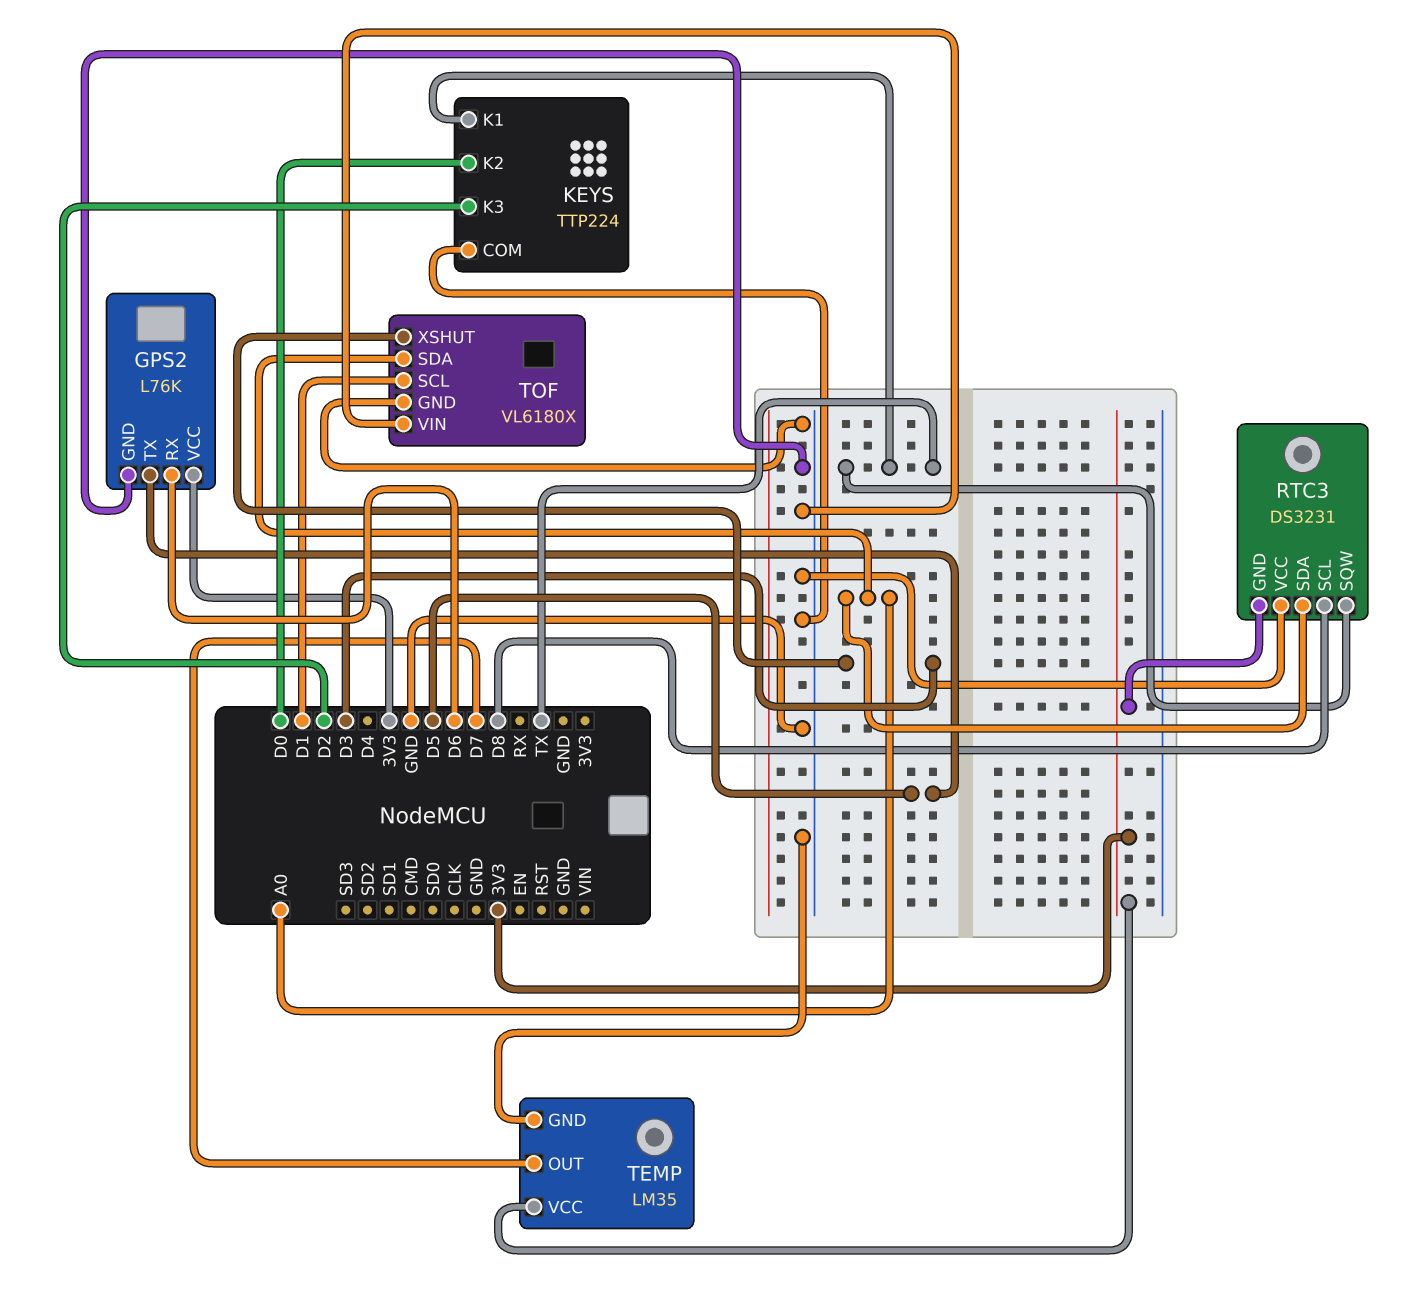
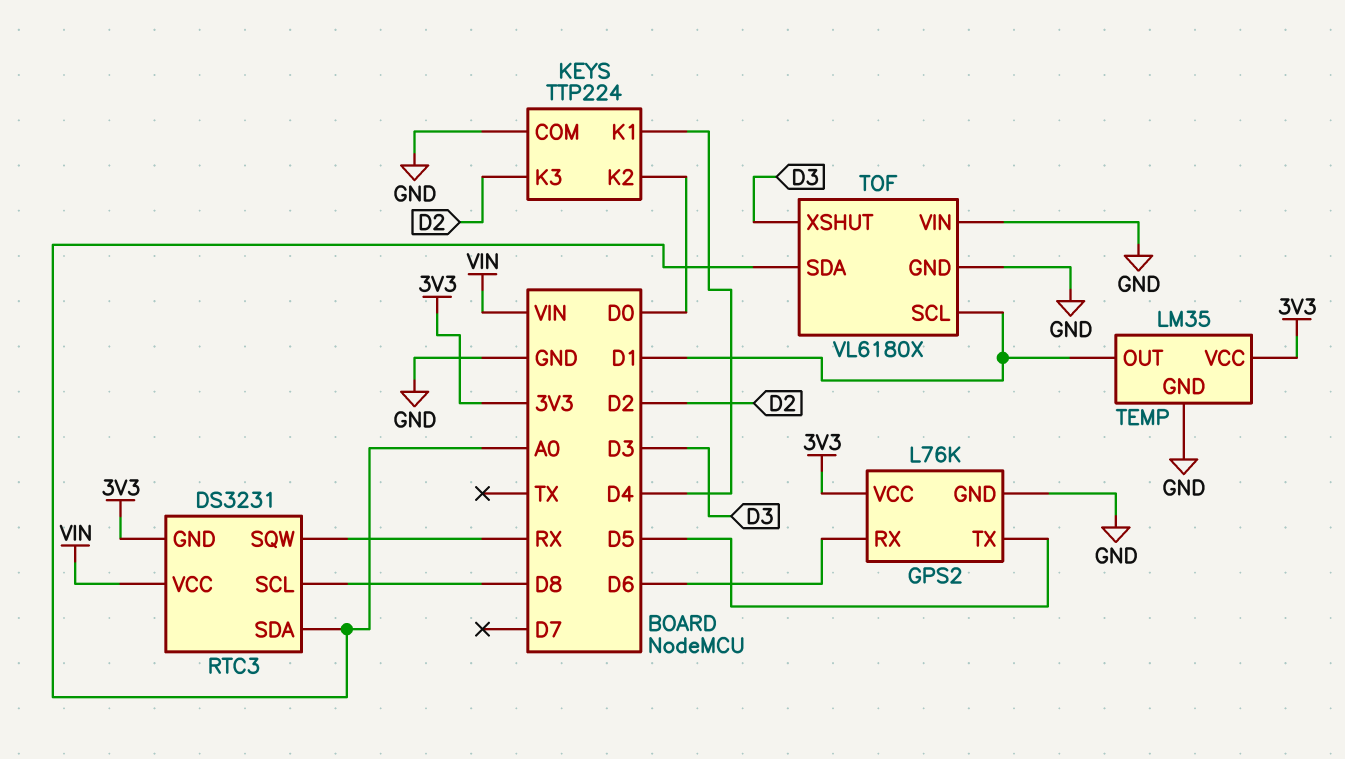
KEYS pin K1: TX -> D4
RTC3 pin SQW: TX -> RX
RTC3 pin VCC: GND -> VIN
TEMP pin OUT: D7 -> D1

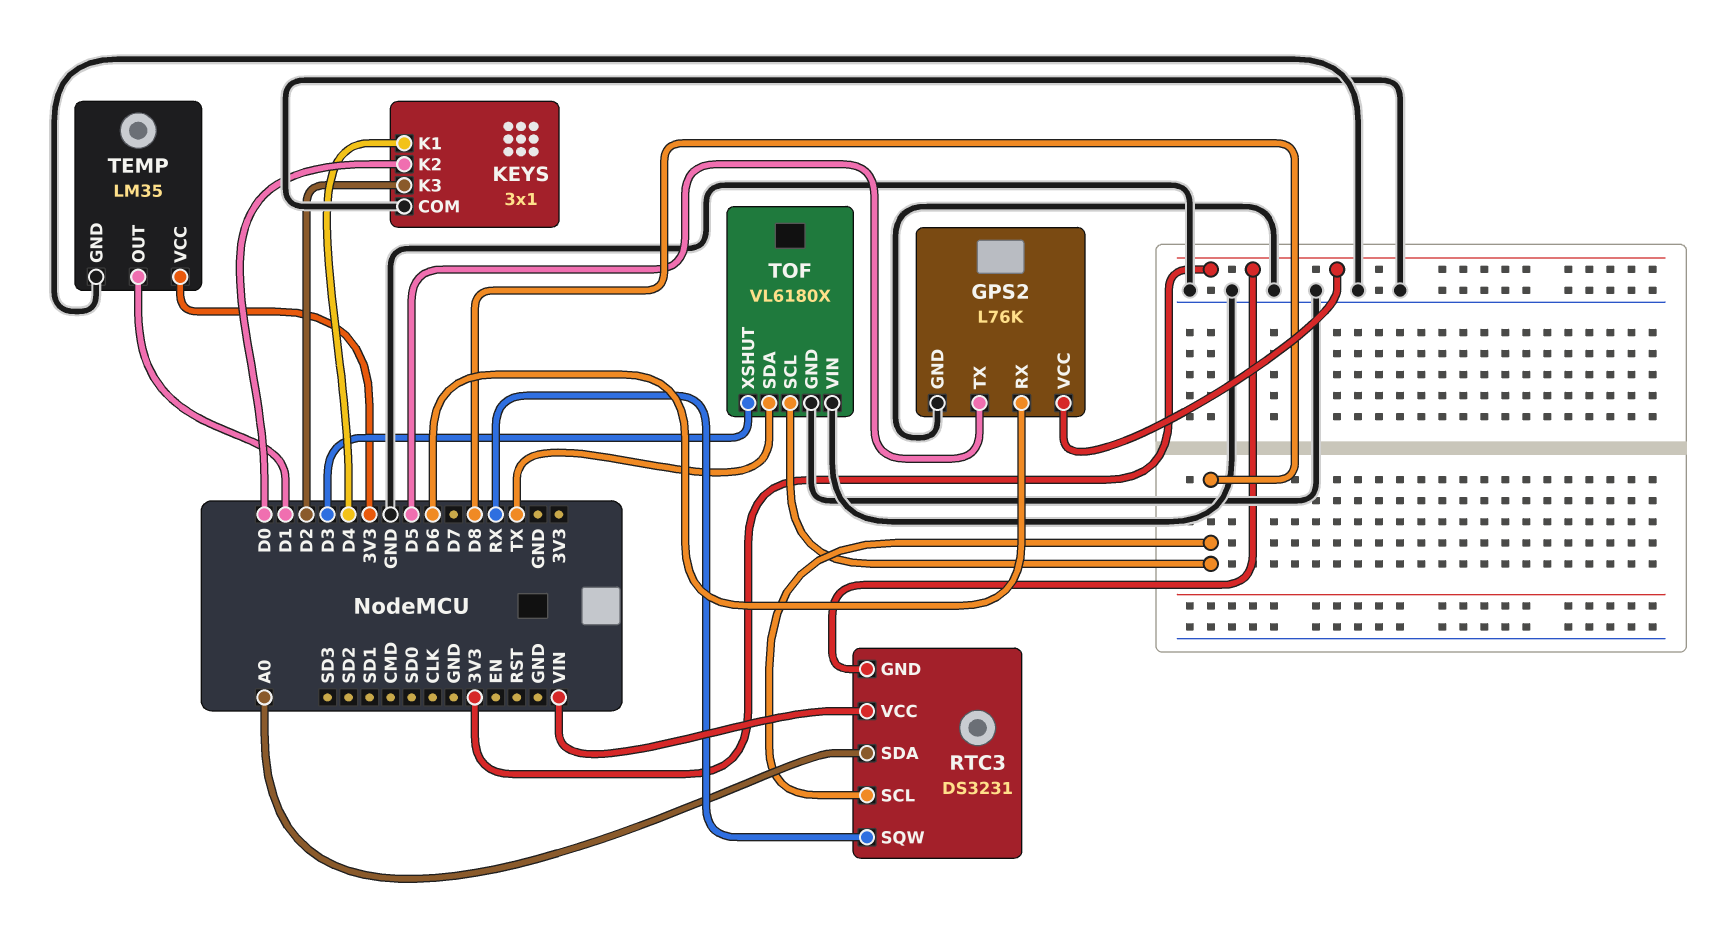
KEYS: TTP224 -> 3x1
TOF pin SCL: D1 -> D8
TOF pin SDA: A0 -> TX

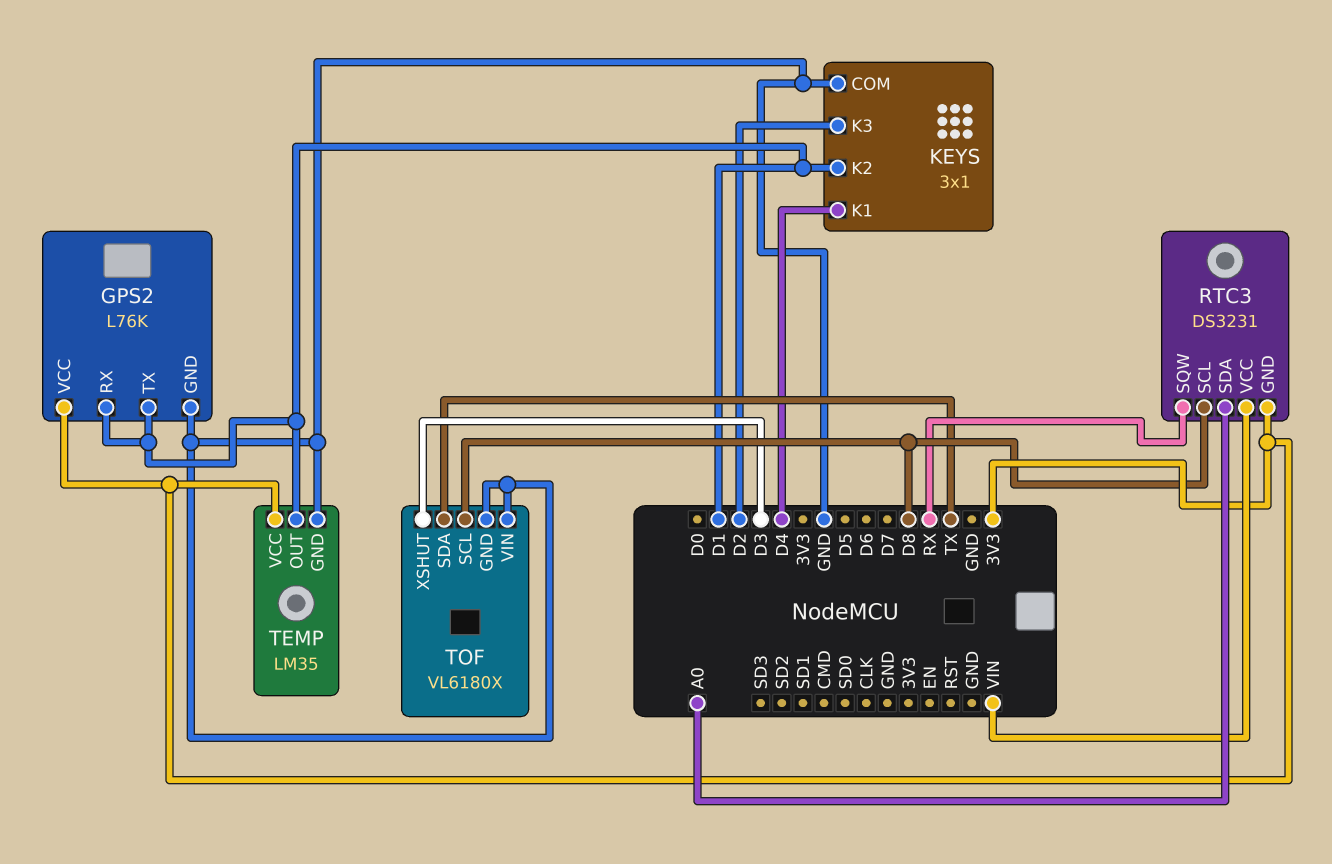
GPS2 pin RX: D6 -> D1
GPS2 pin TX: D5 -> D1
KEYS pin K2: D0 -> D1

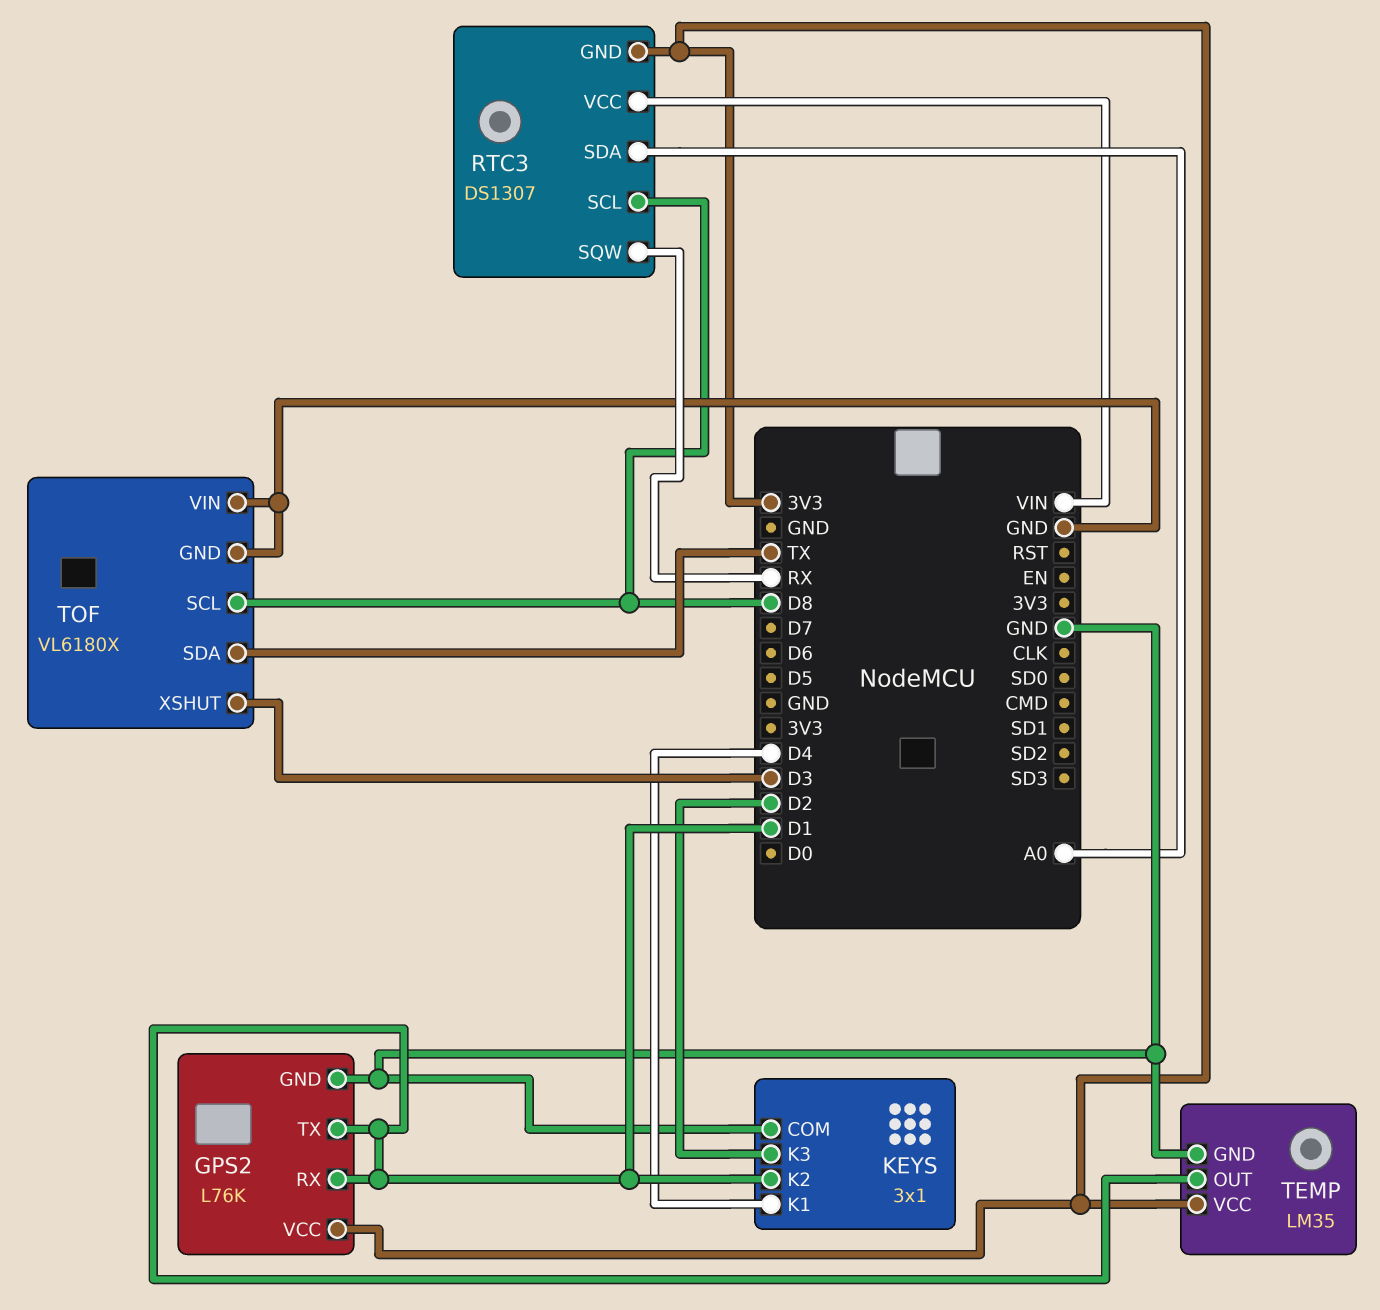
RTC3: DS3231 -> DS1307

